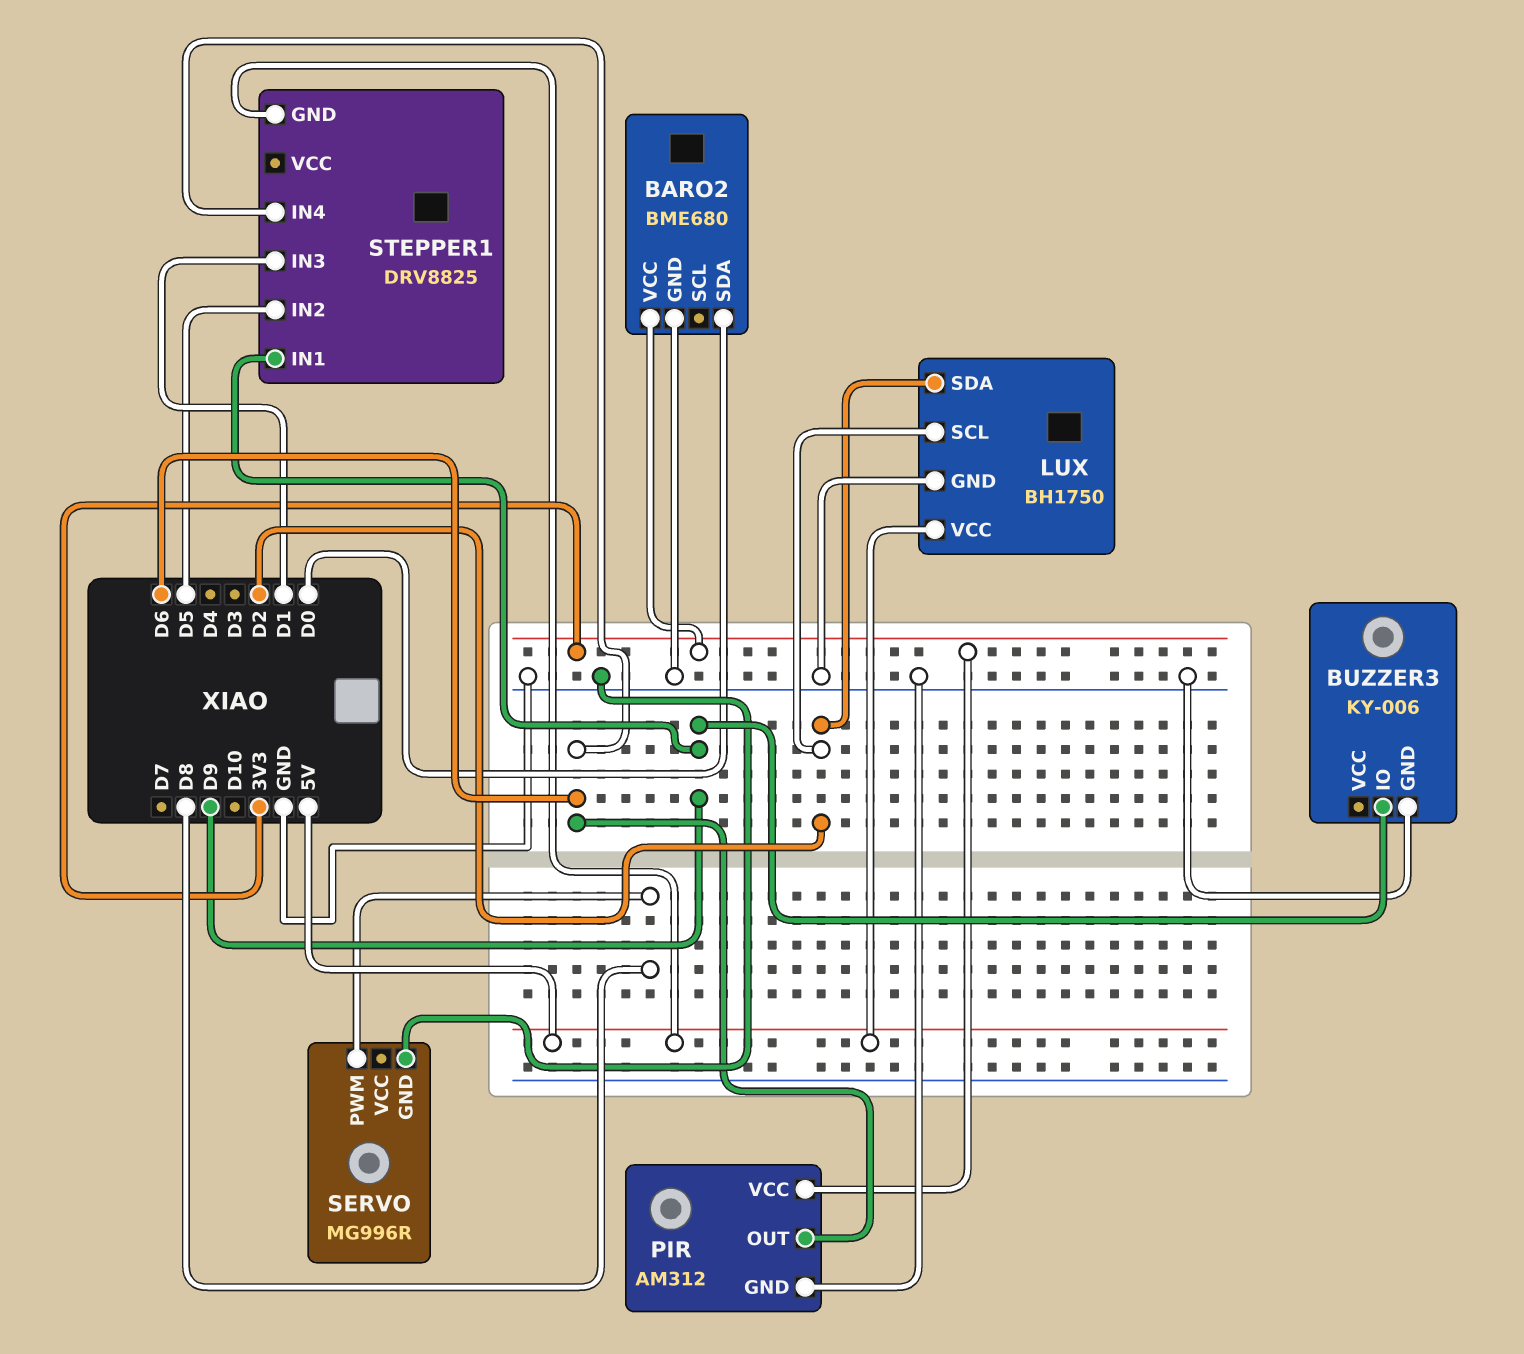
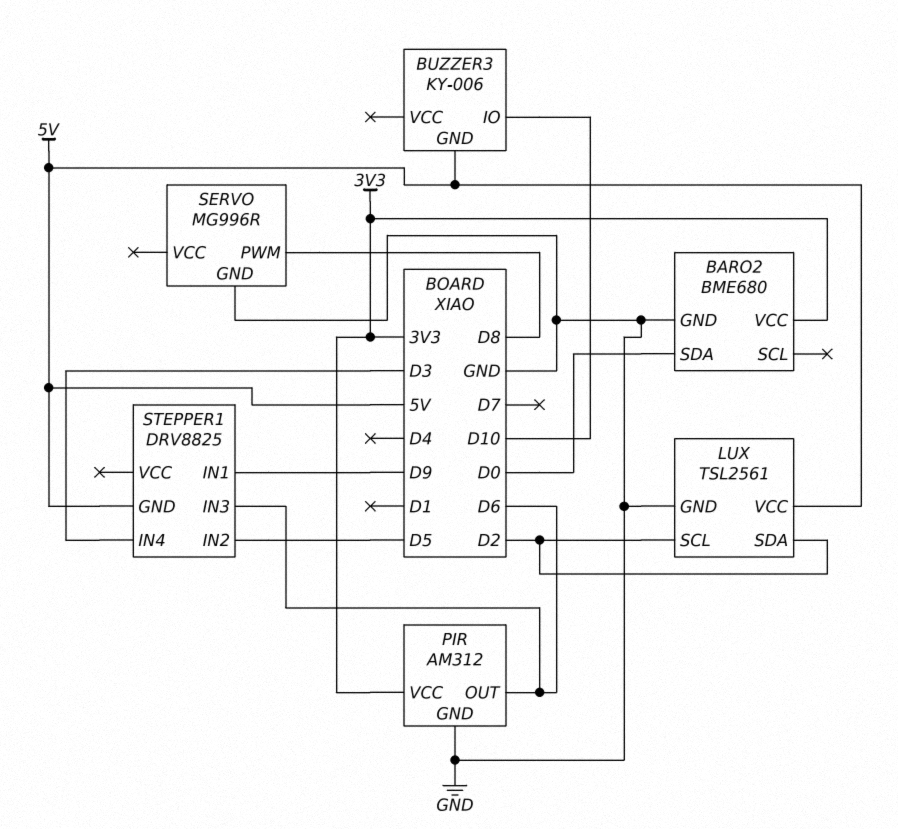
BUZZER3 pin GND: GND -> 5V
BUZZER3 pin IO: D9 -> D10
LUX: BH1750 -> TSL2561
STEPPER1 pin IN3: D1 -> D6
STEPPER1 pin IN4: D6 -> D3

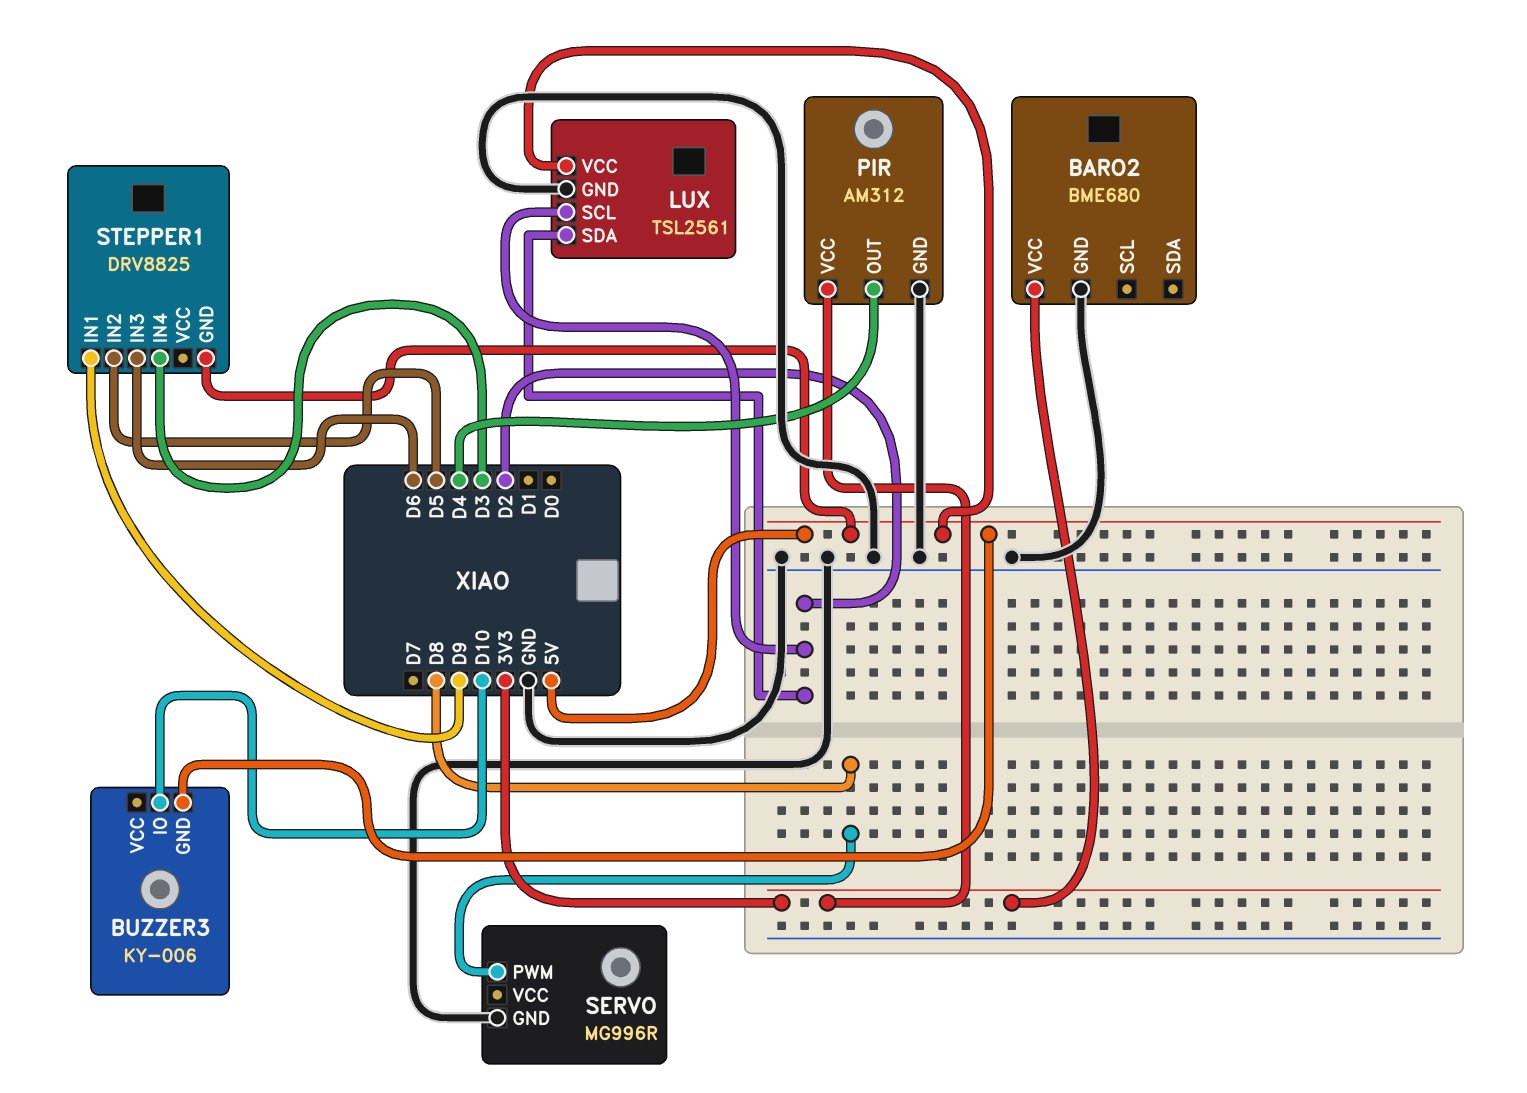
BARO2 pin SDA: D0 -> none
PIR pin OUT: D6 -> D4

